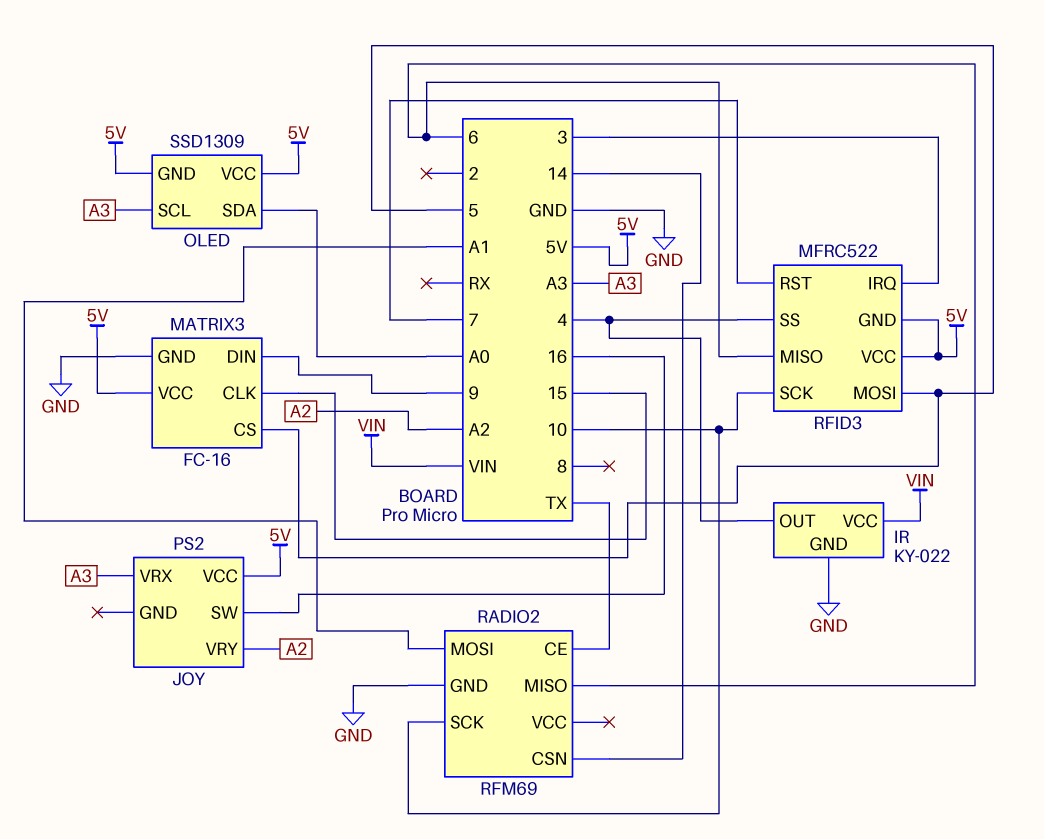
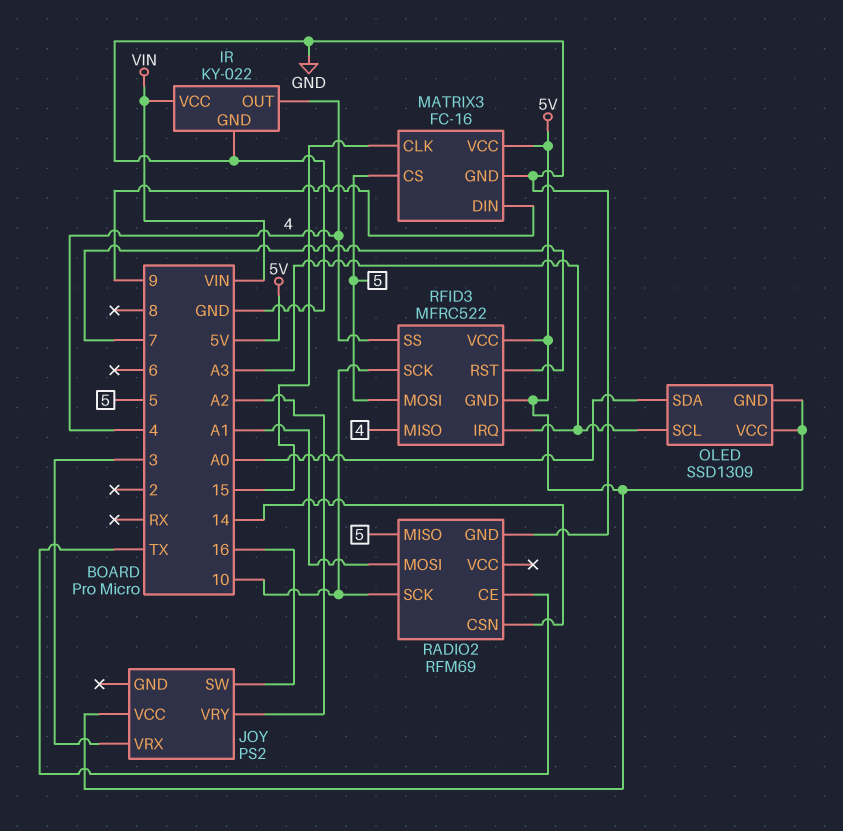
JOY pin VRX: A3 -> 3
RADIO2 pin MISO: 6 -> 5
RFID3 pin IRQ: 3 -> A3
RFID3 pin MISO: 6 -> 4

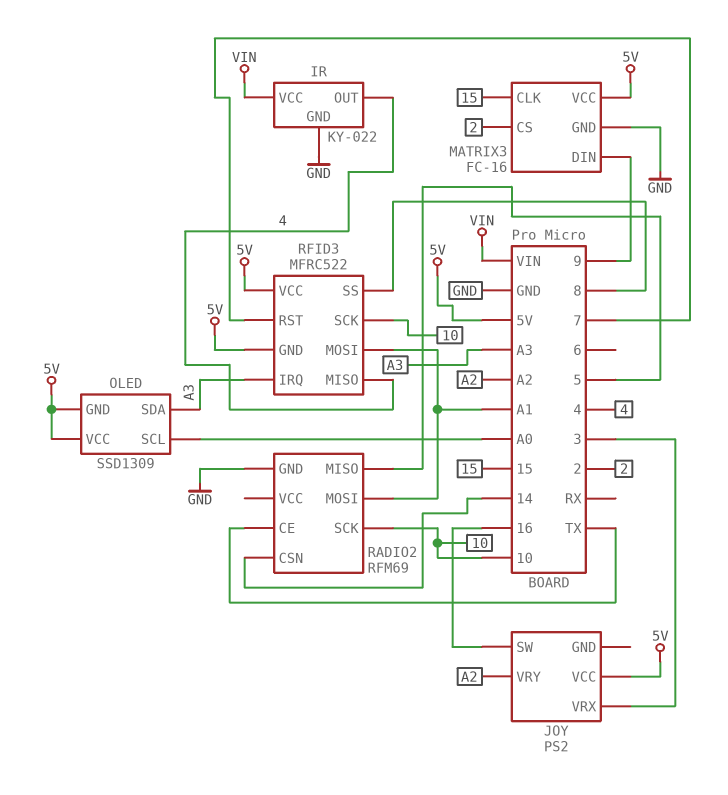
MATRIX3 pin CS: 5 -> 2
OLED pin SCL: A3 -> A0
OLED pin SDA: A0 -> A3
RFID3 pin MOSI: 5 -> A1
RFID3 pin SS: 4 -> 8

